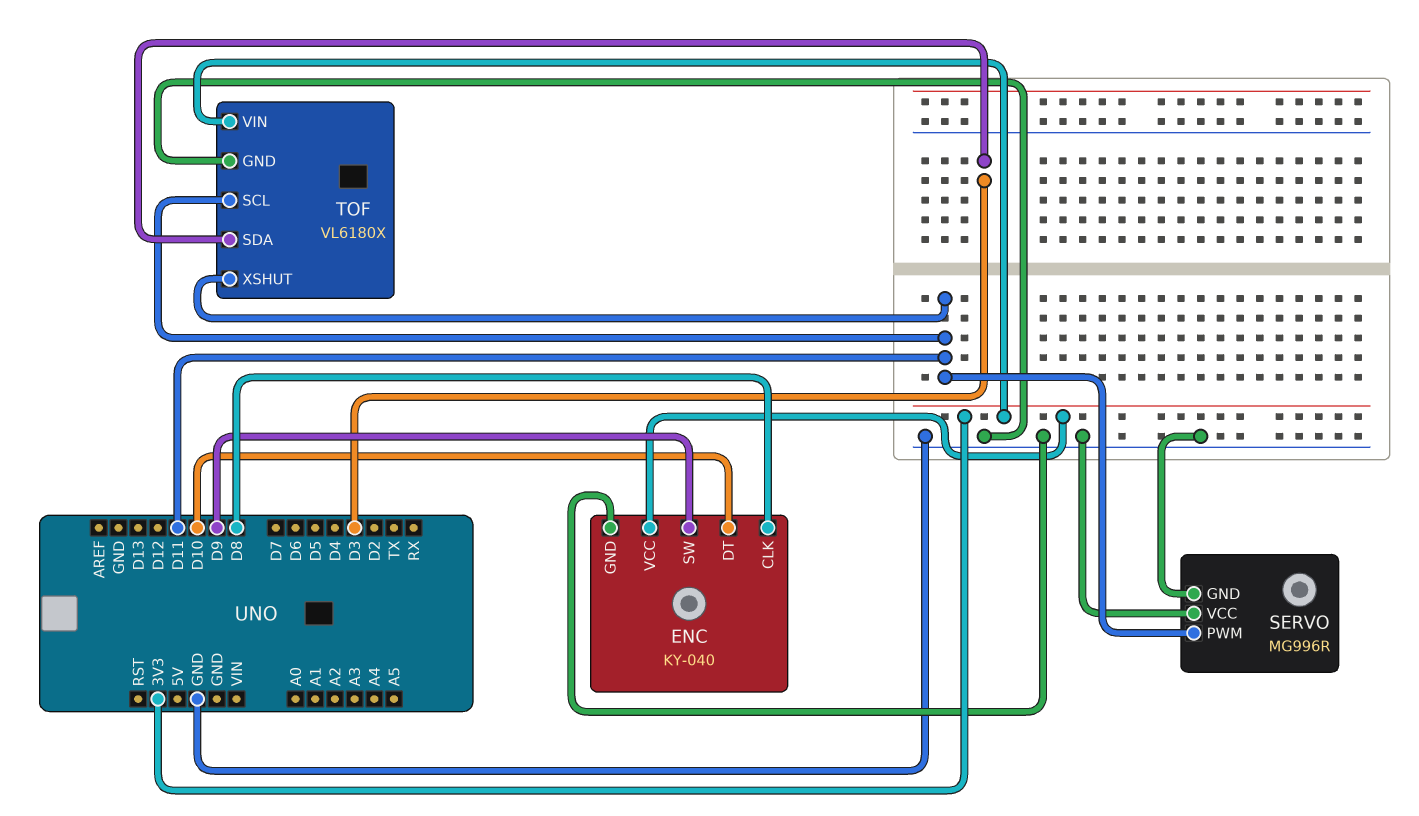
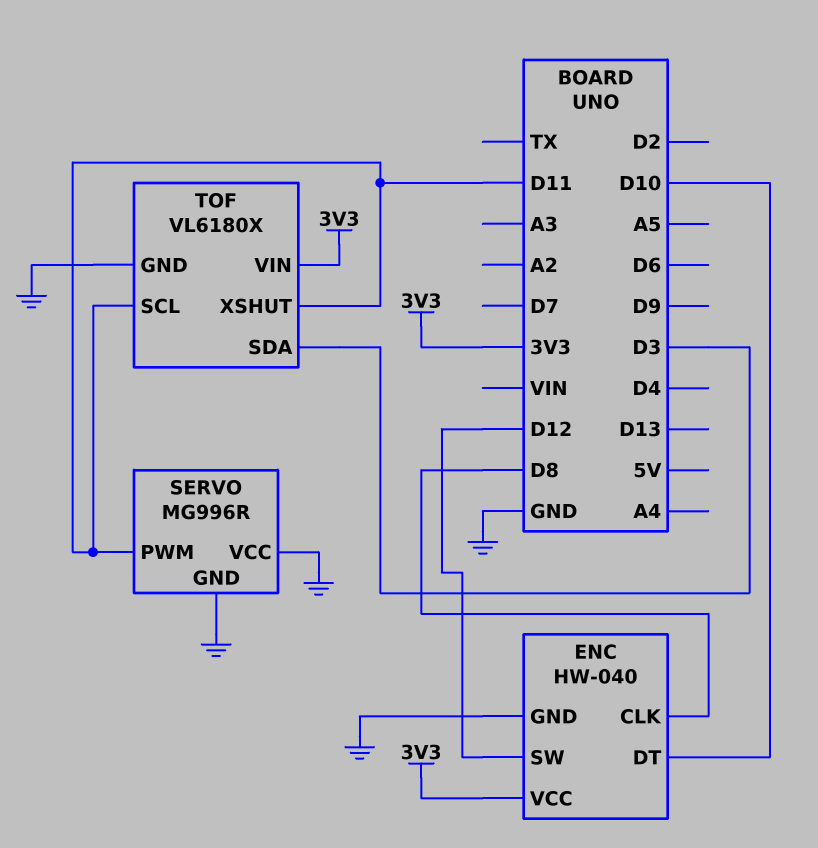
ENC: KY-040 -> HW-040
ENC pin SW: D9 -> D12

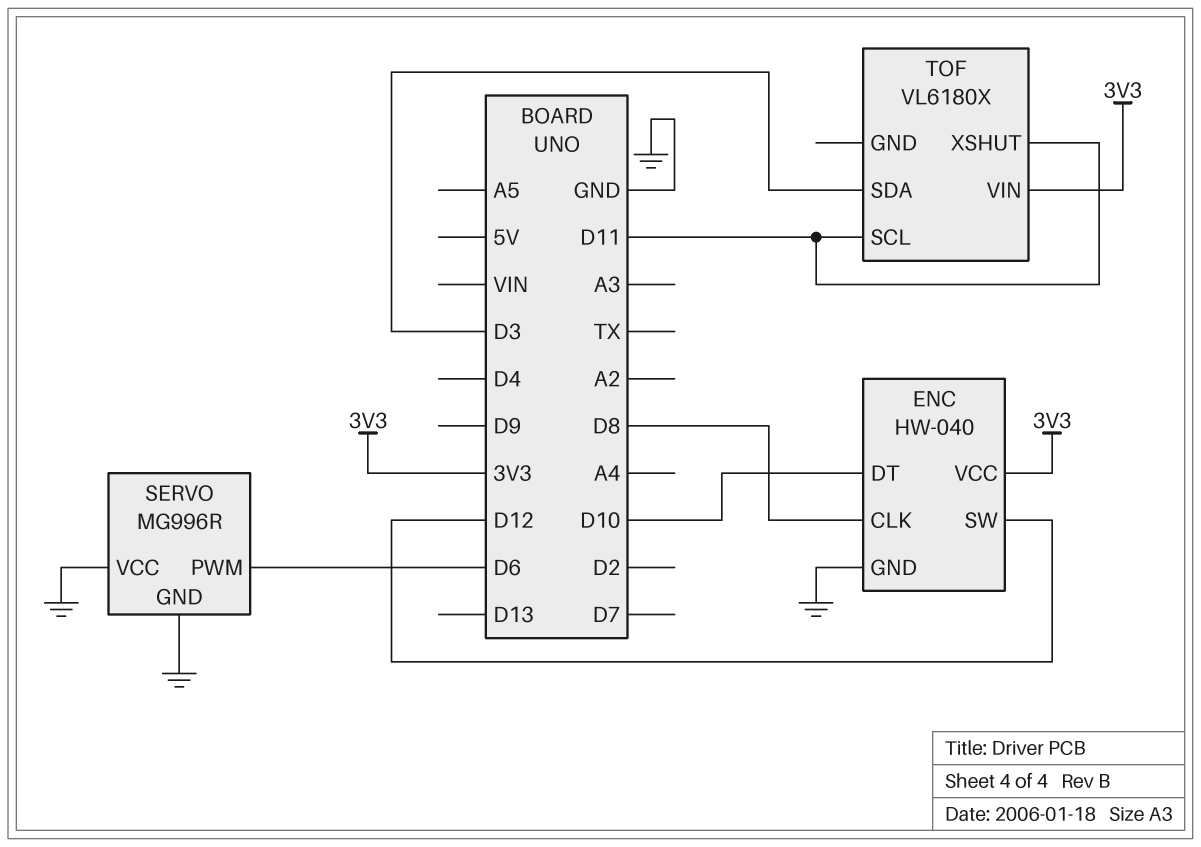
SERVO pin PWM: D11 -> D6
TOF pin GND: GND -> none

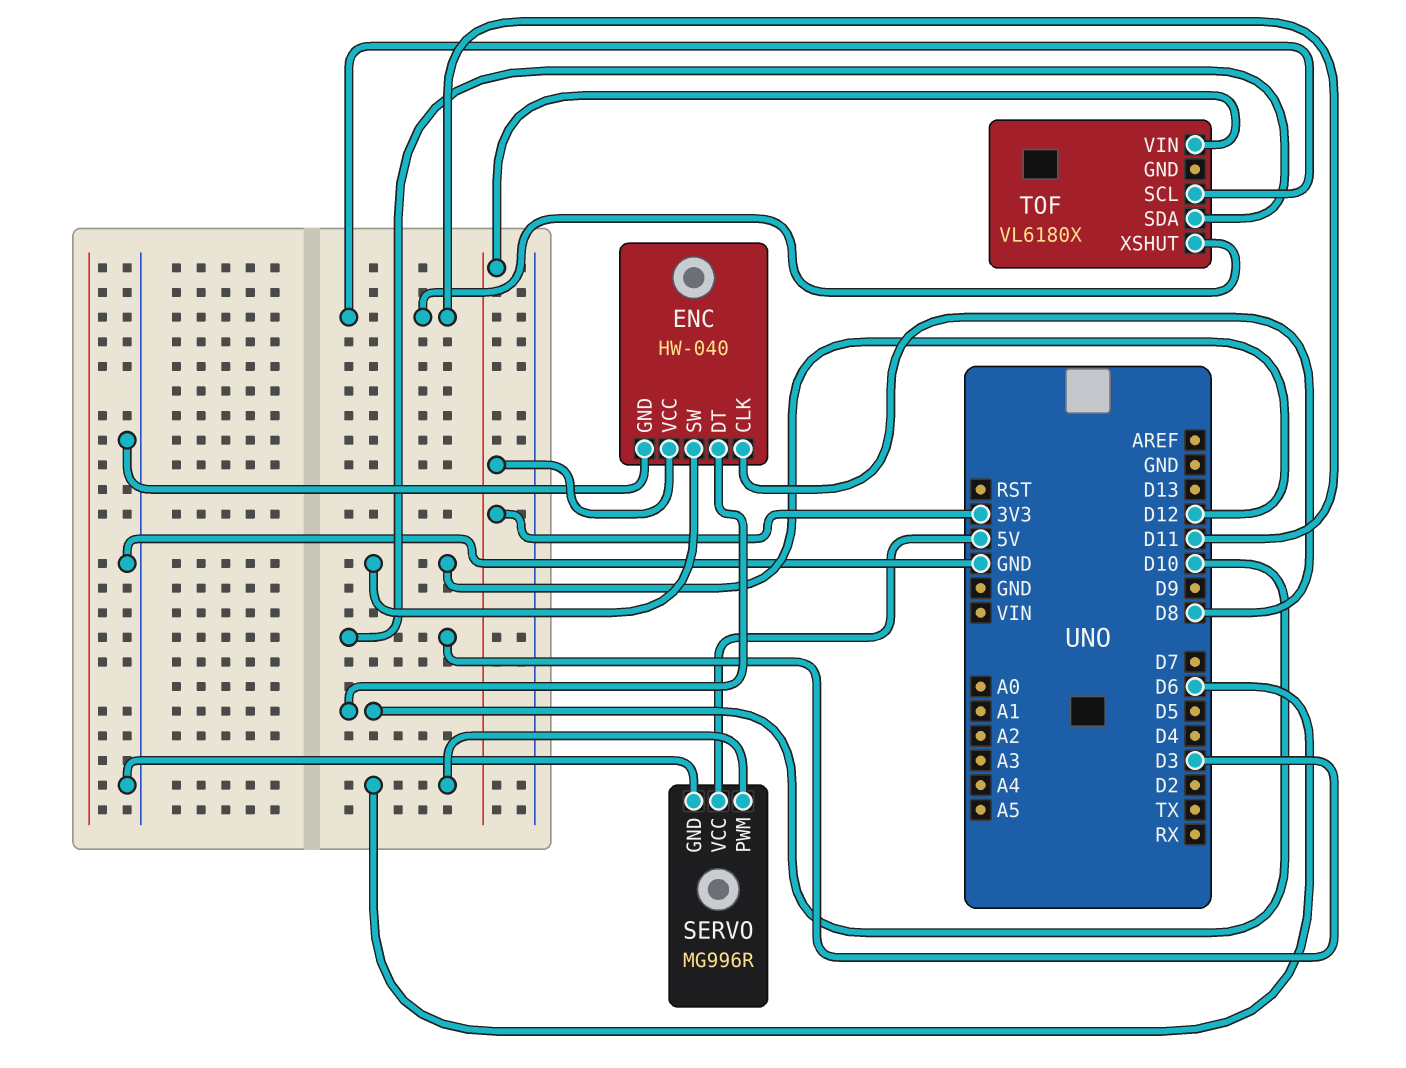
SERVO pin VCC: GND -> 5V

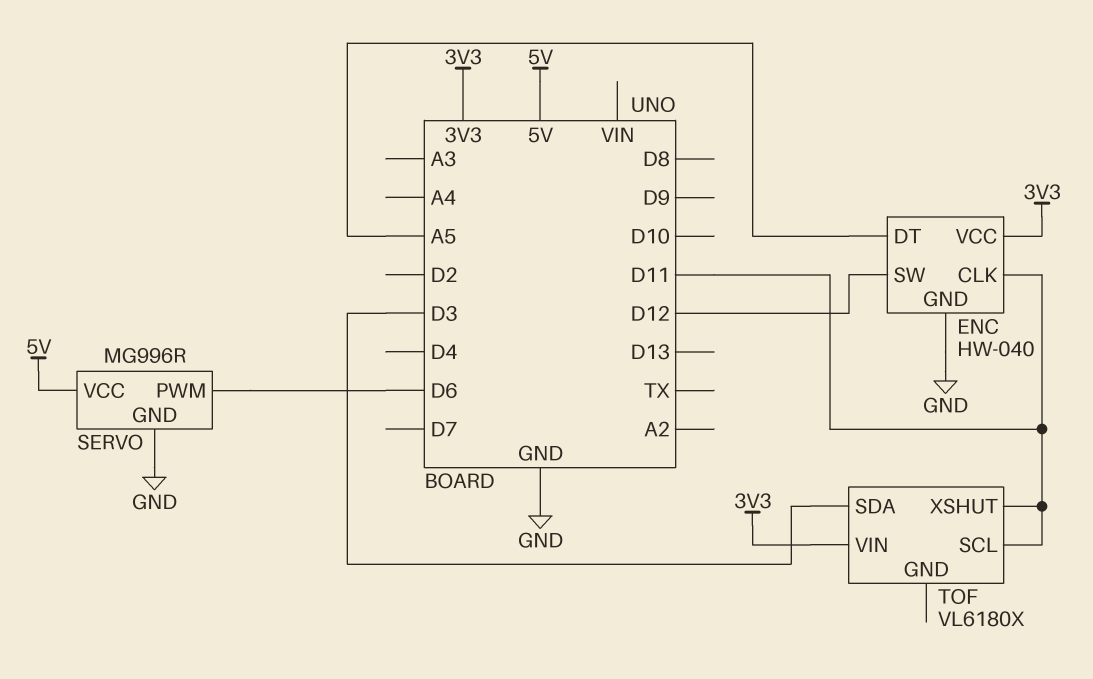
ENC pin CLK: D8 -> D11
ENC pin DT: D10 -> A5

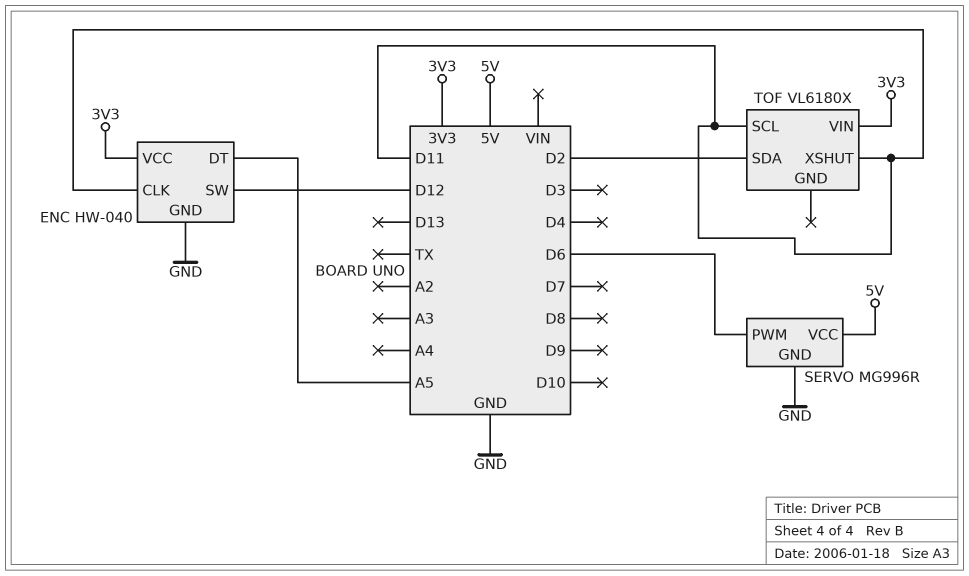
TOF pin SDA: D3 -> D2

